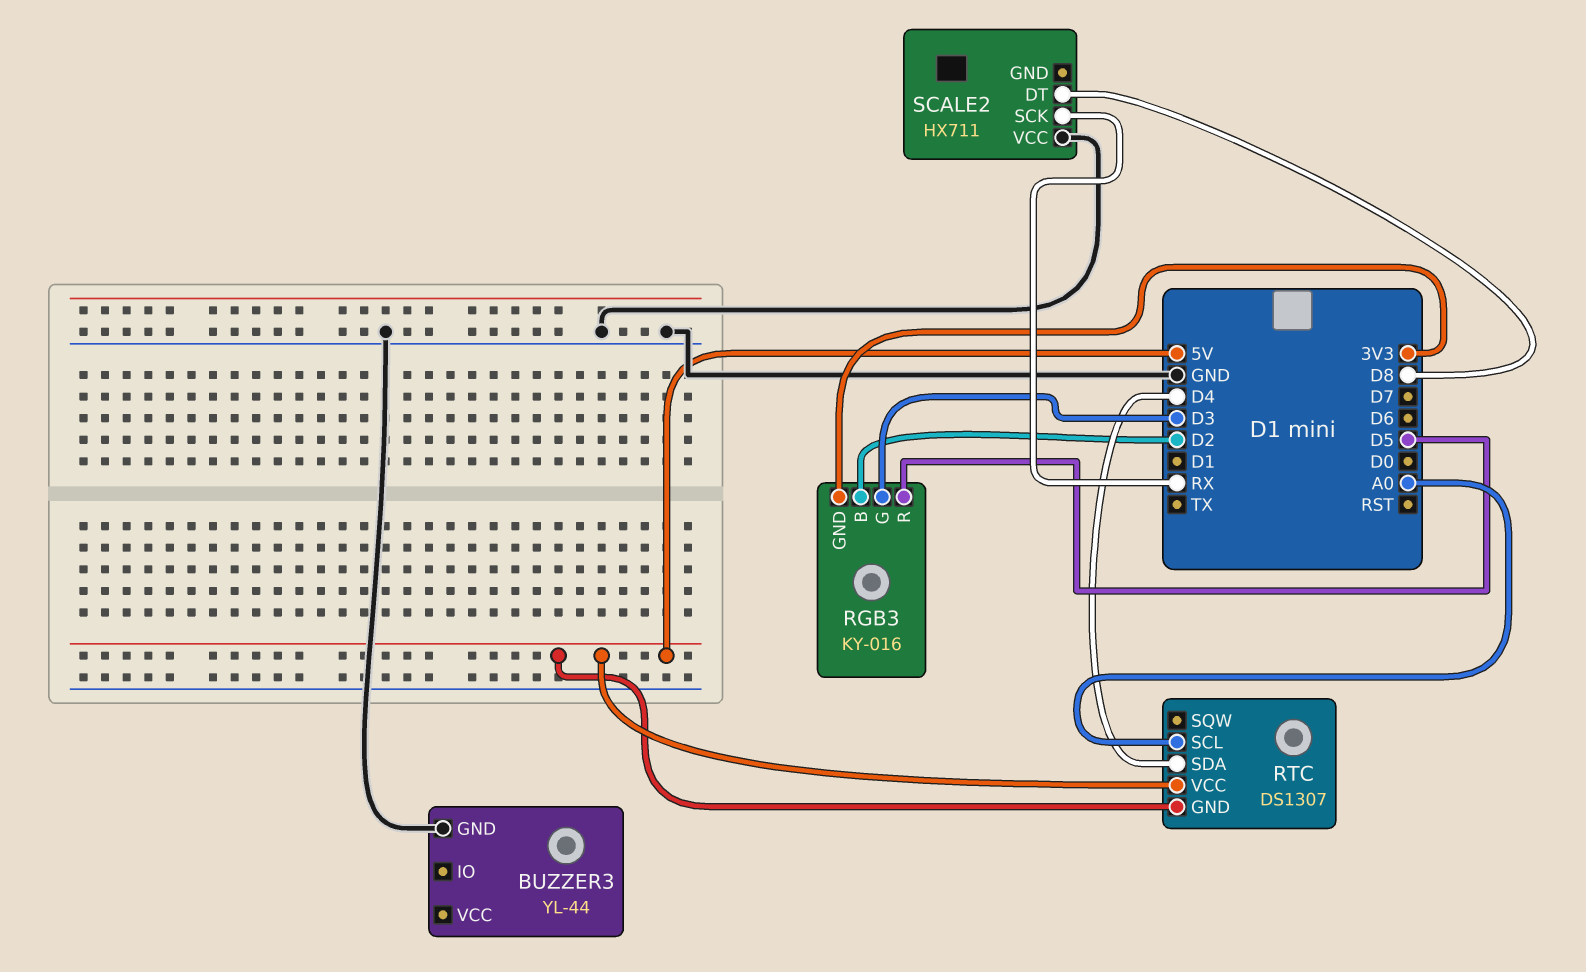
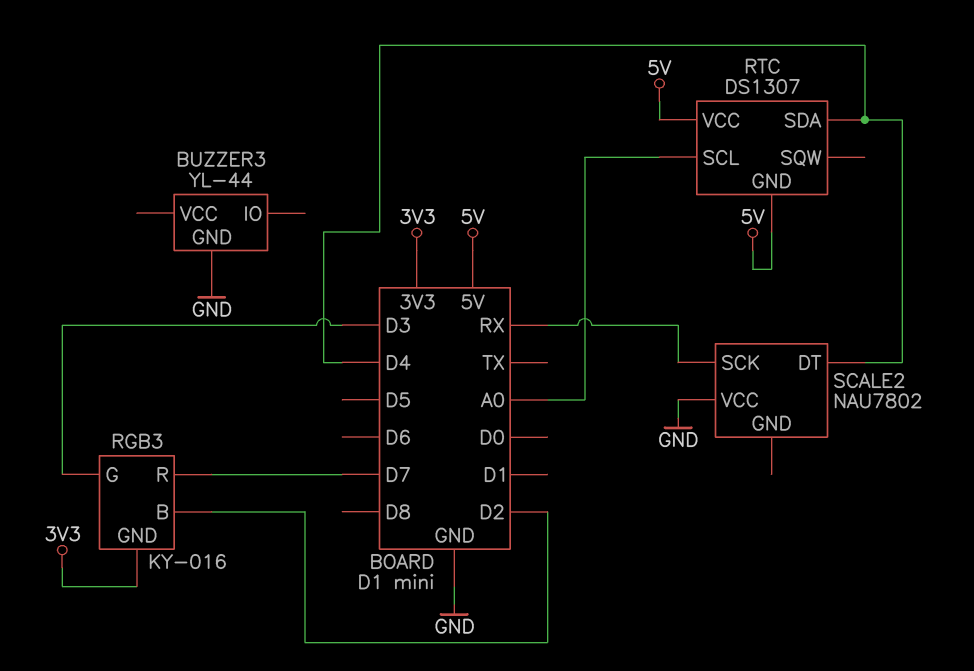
RGB3 pin R: D5 -> D7
SCALE2: HX711 -> NAU7802
SCALE2 pin DT: D8 -> D4

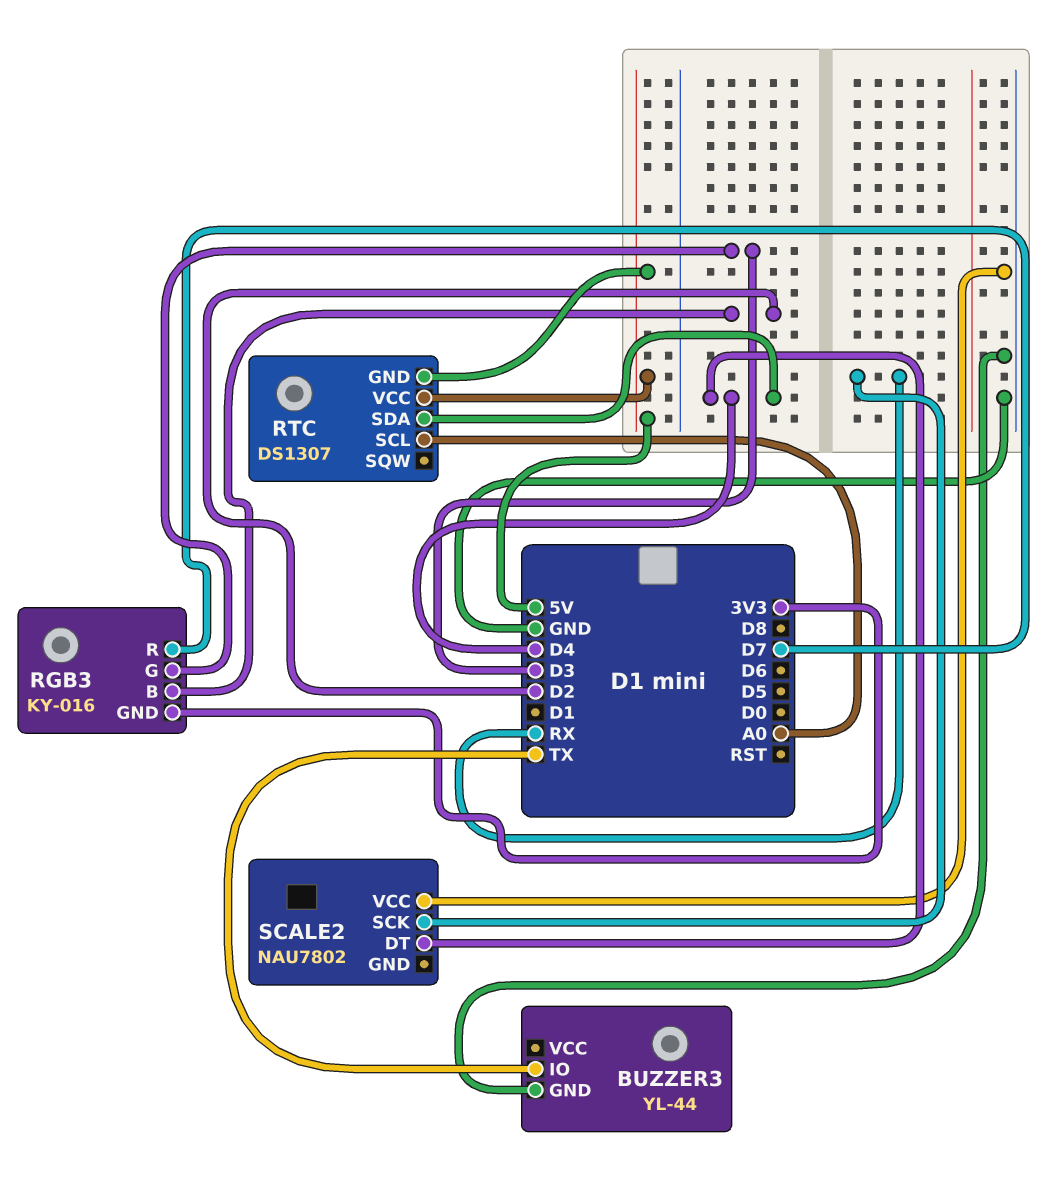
BUZZER3 pin IO: none -> TX

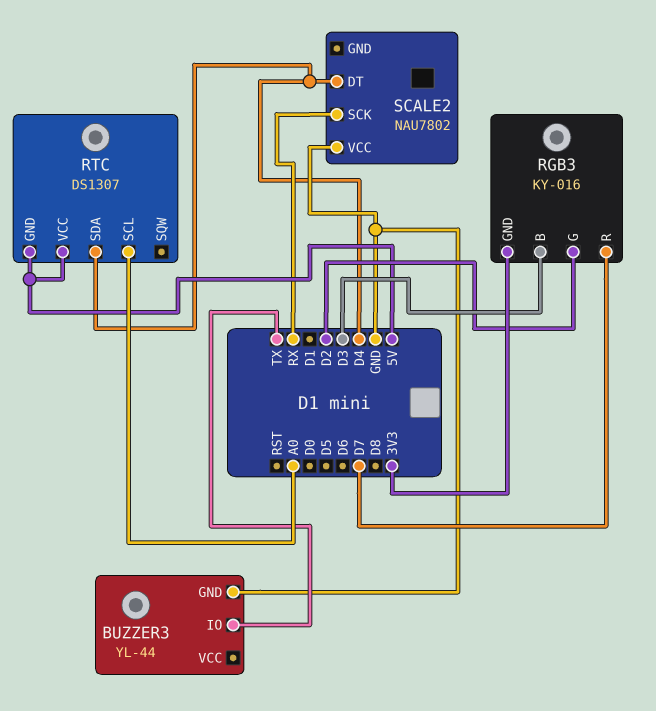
RGB3 pin B: D2 -> D3
RGB3 pin G: D3 -> D2

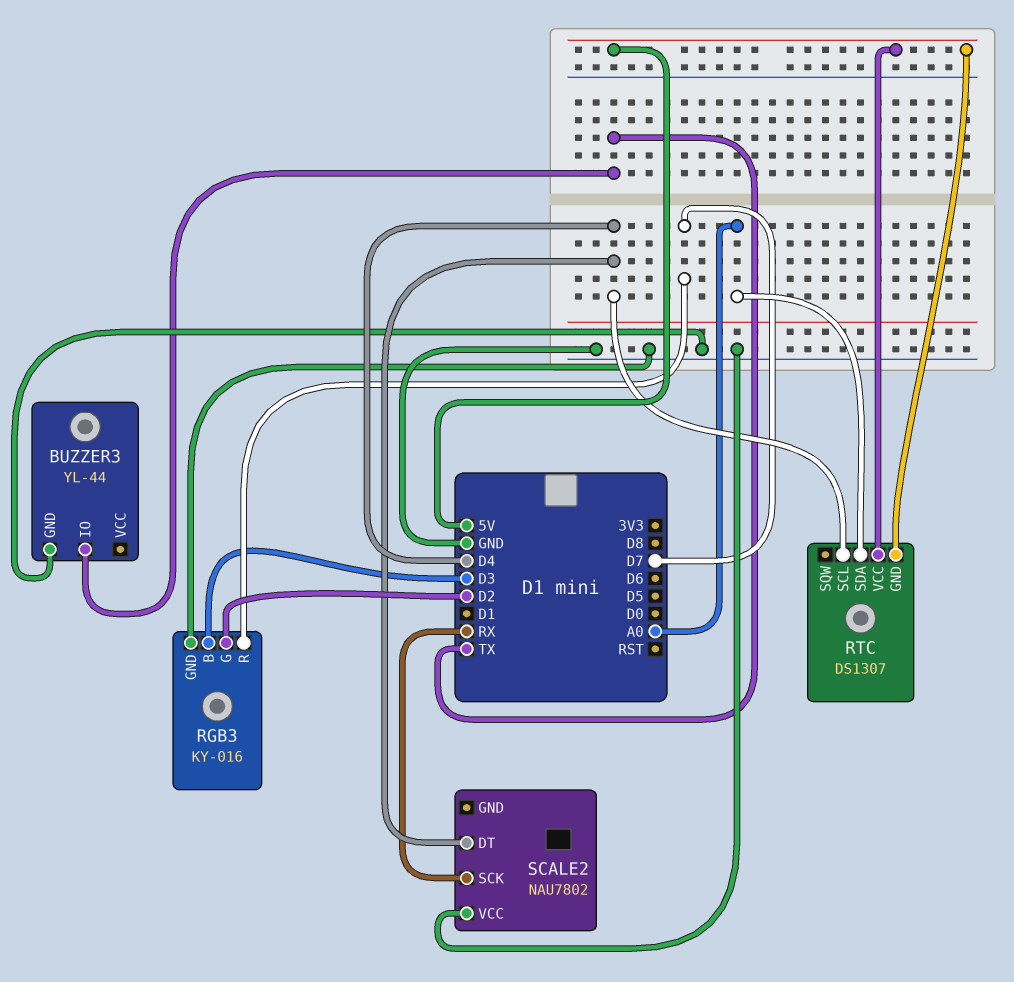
RGB3 pin GND: 3V3 -> GND
RTC pin SCL: A0 -> D4
RTC pin SDA: D4 -> A0

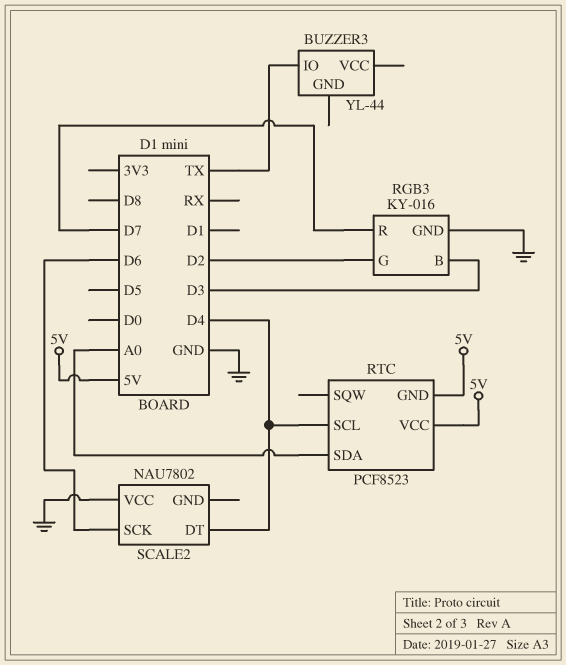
BUZZER3 pin GND: GND -> none
RTC: DS1307 -> PCF8523
SCALE2 pin SCK: RX -> D6

